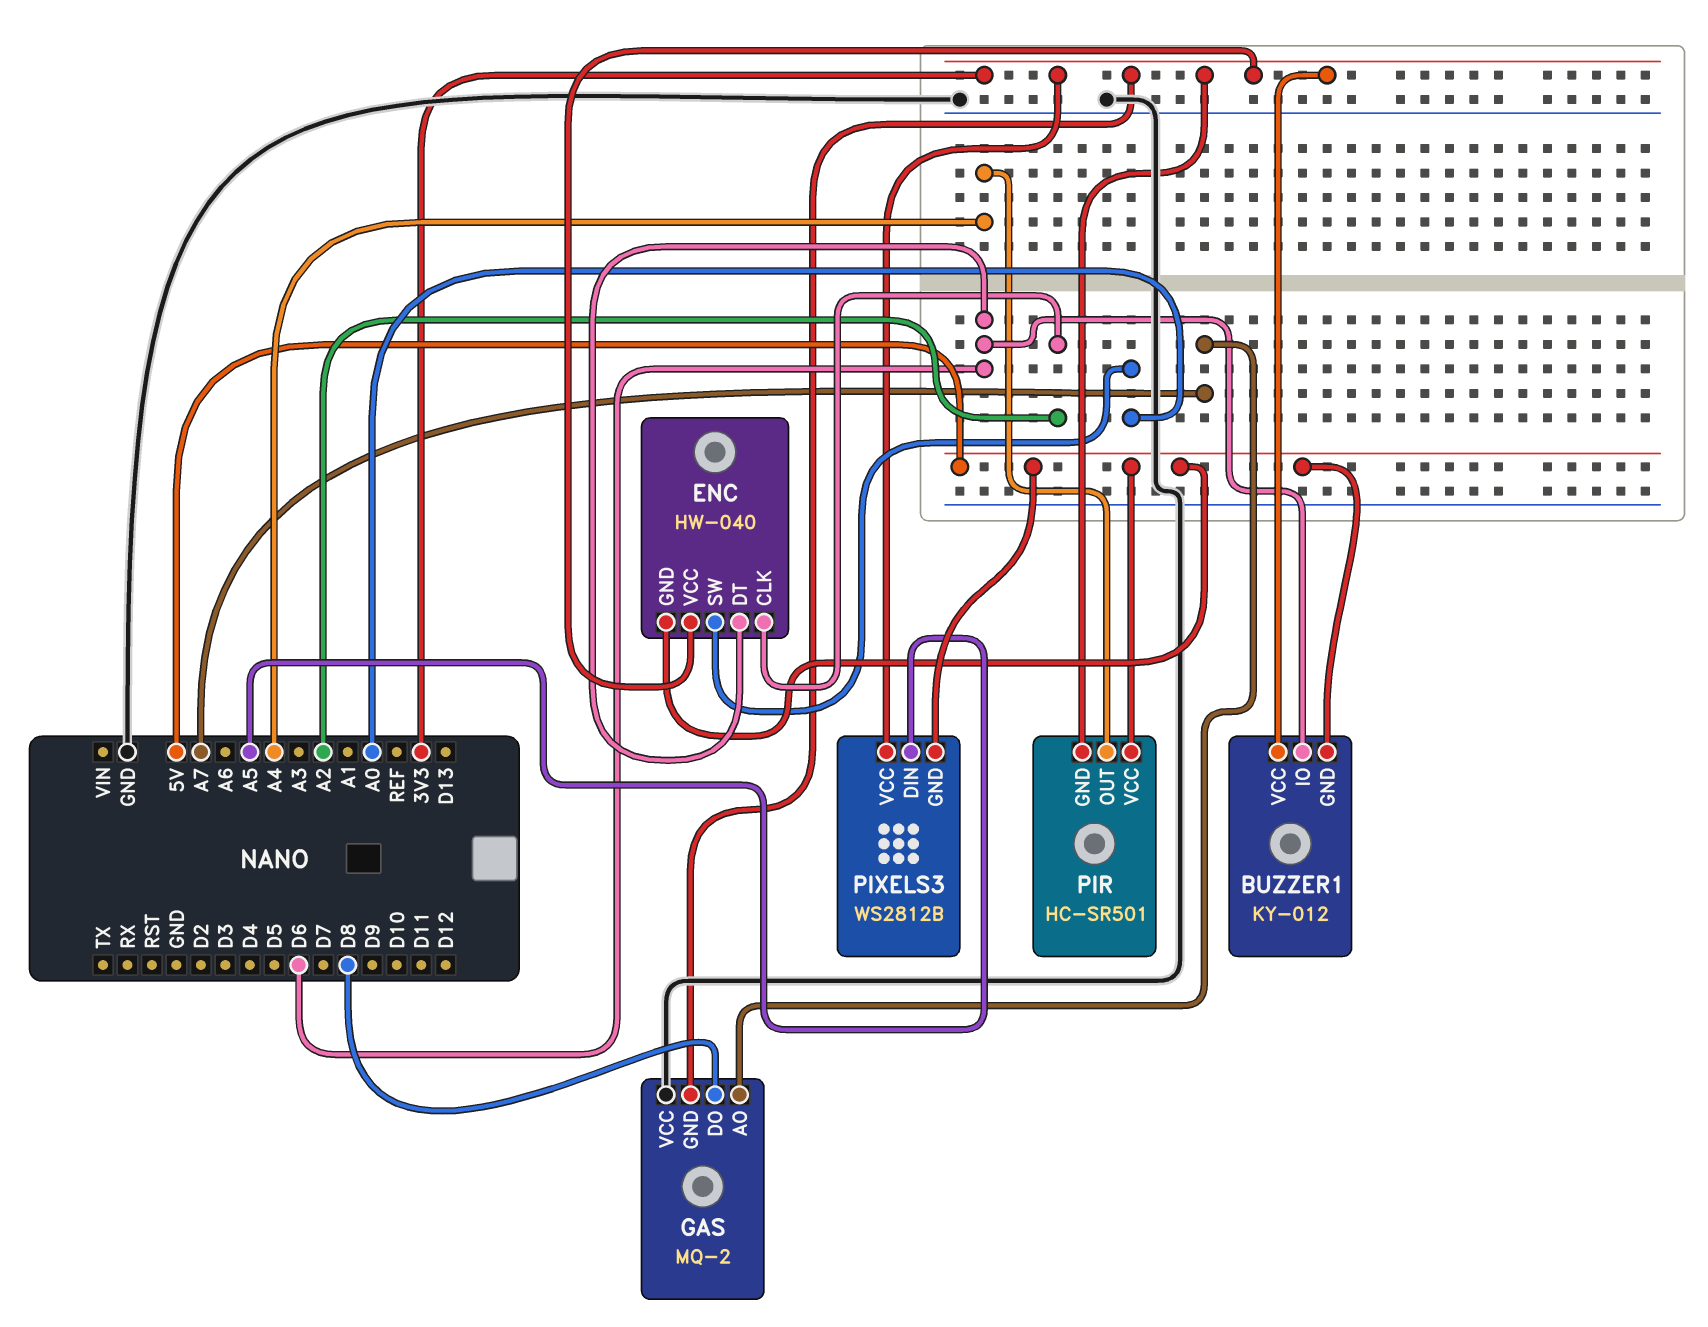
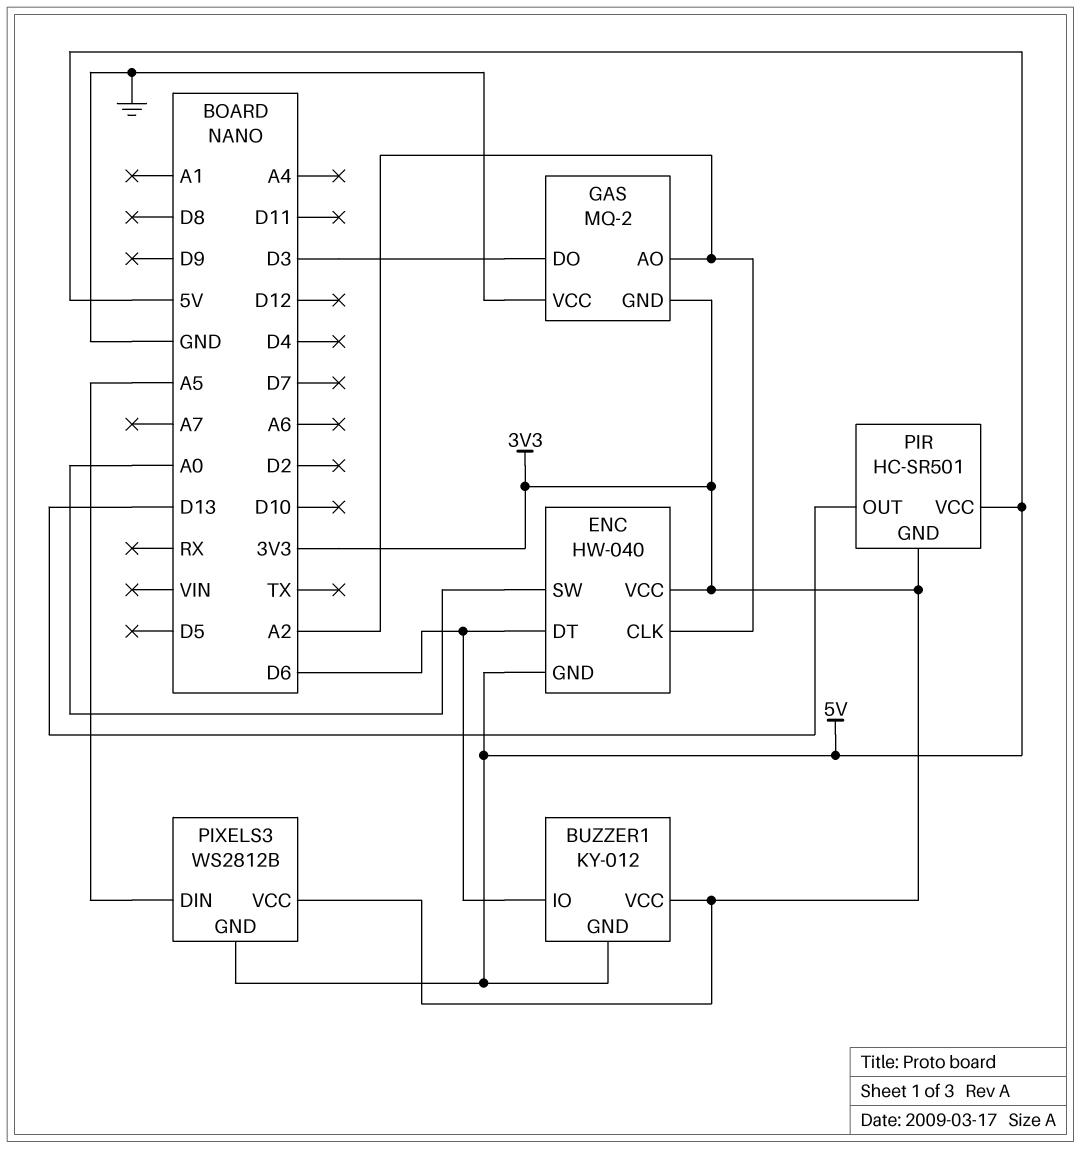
GAS pin AO: A7 -> A2
GAS pin DO: D8 -> D3
PIR pin OUT: A4 -> D13

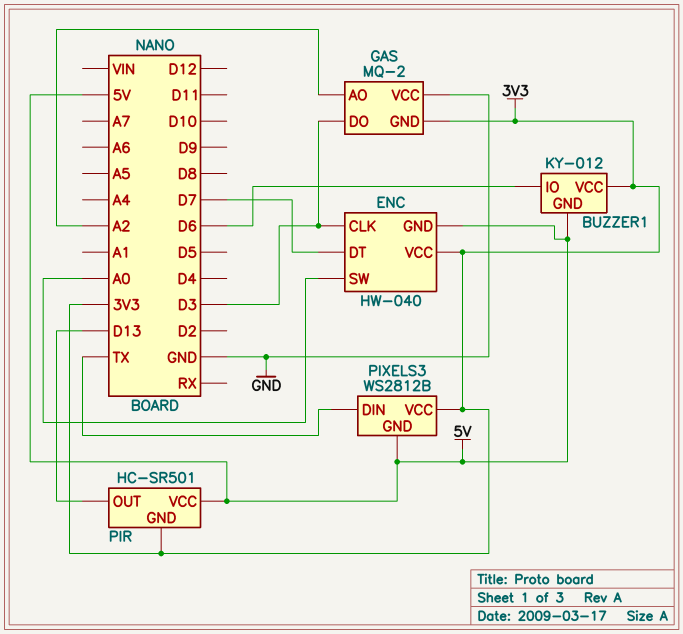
ENC pin CLK: A2 -> D3
ENC pin DT: D6 -> D7
PIXELS3 pin DIN: A5 -> TX

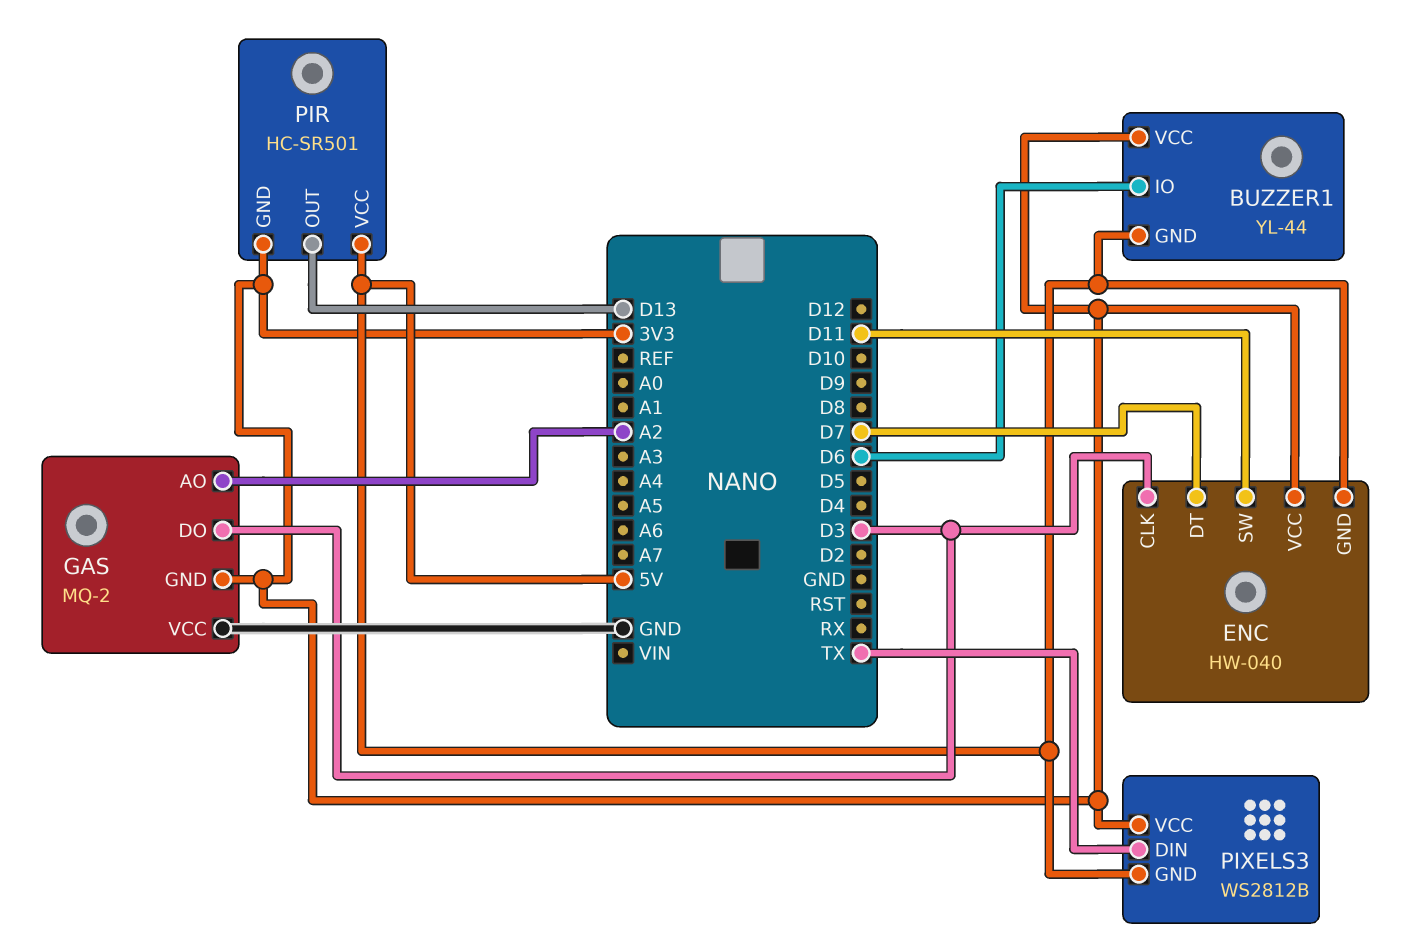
BUZZER1: KY-012 -> YL-44
ENC pin SW: A0 -> D11

